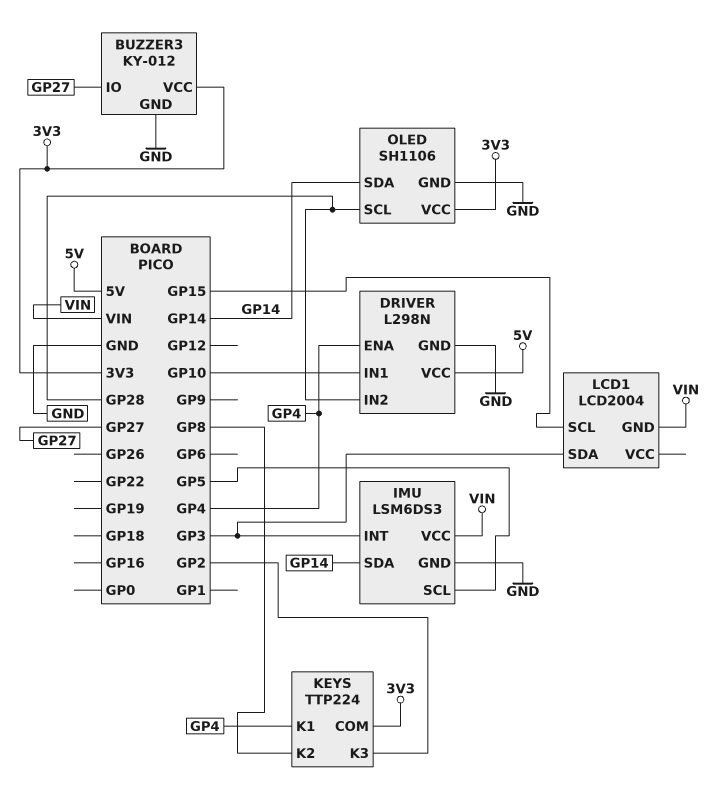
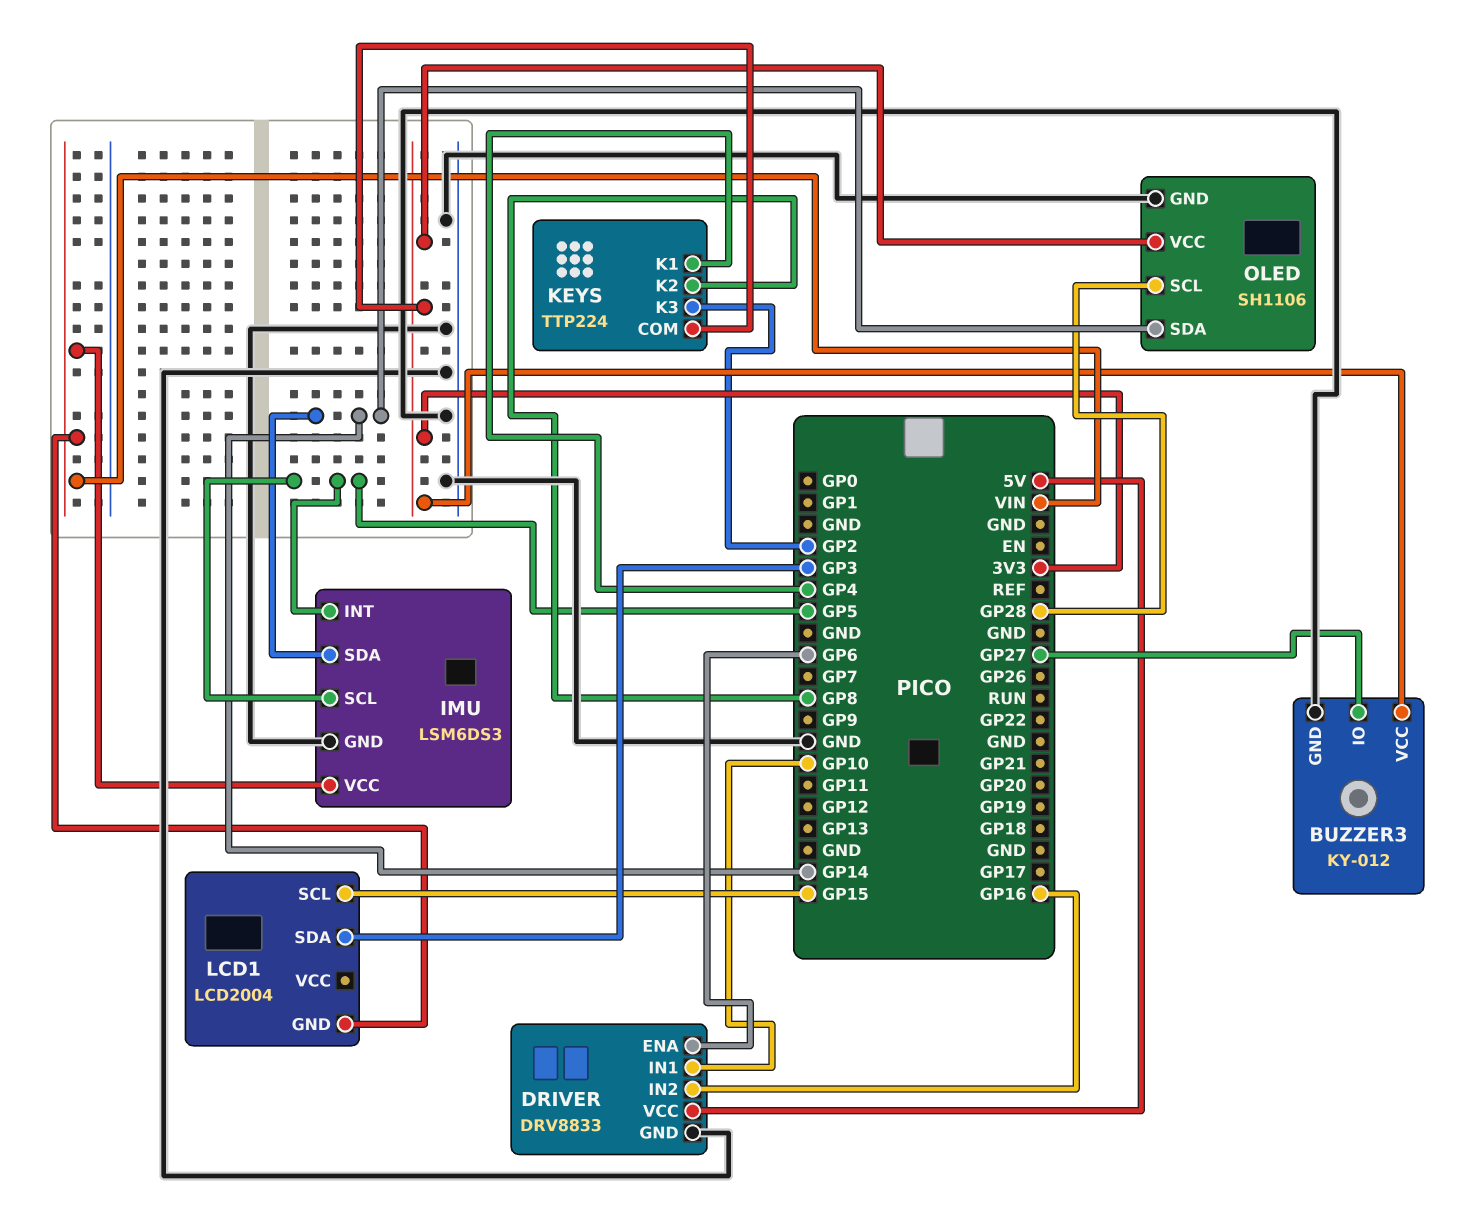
DRIVER: L298N -> DRV8833
DRIVER pin ENA: GP4 -> GP6
DRIVER pin IN2: GP28 -> GP16
IMU pin INT: GP3 -> GP5

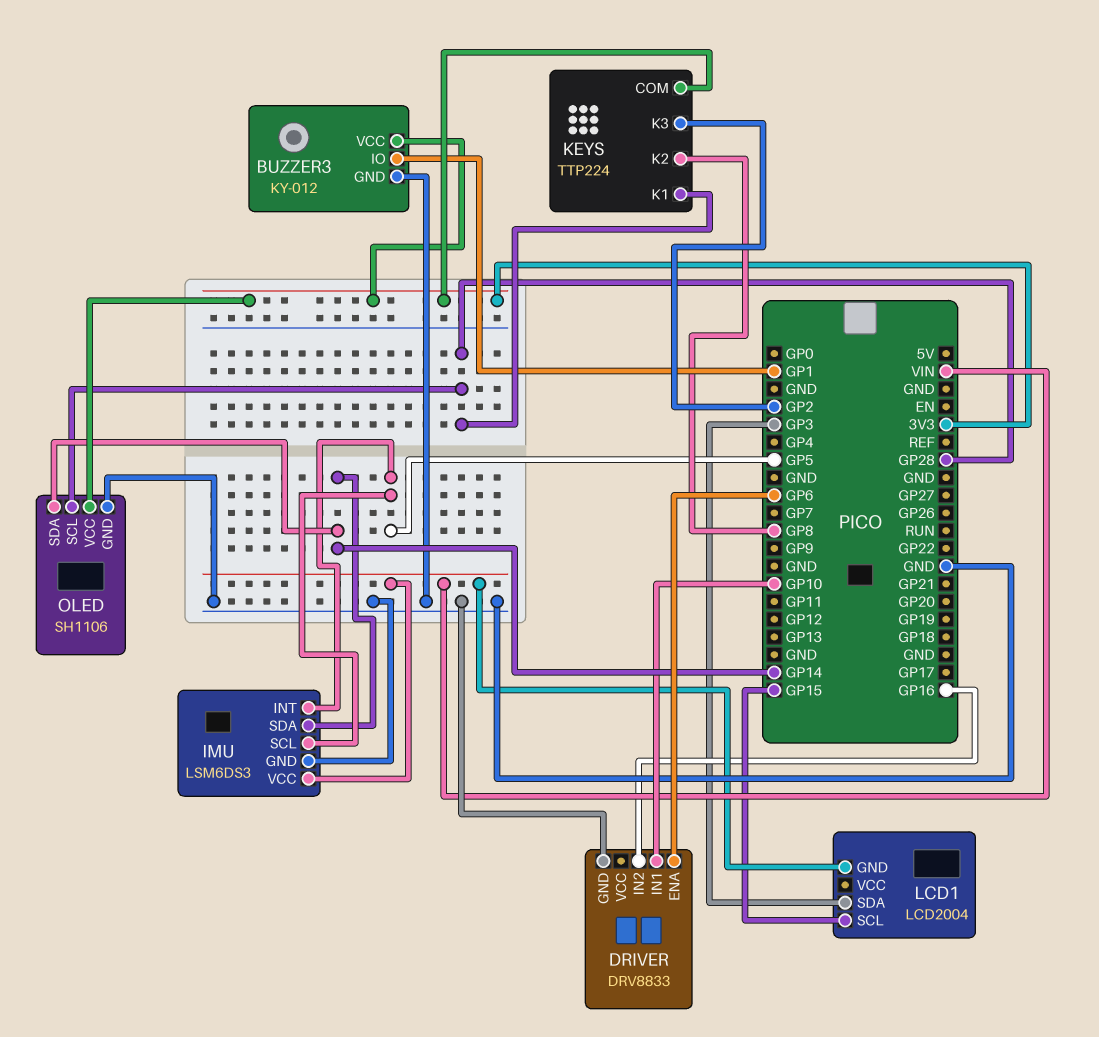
BUZZER3 pin IO: GP27 -> GP1
DRIVER pin VCC: 5V -> none
KEYS pin K1: GP4 -> GP28

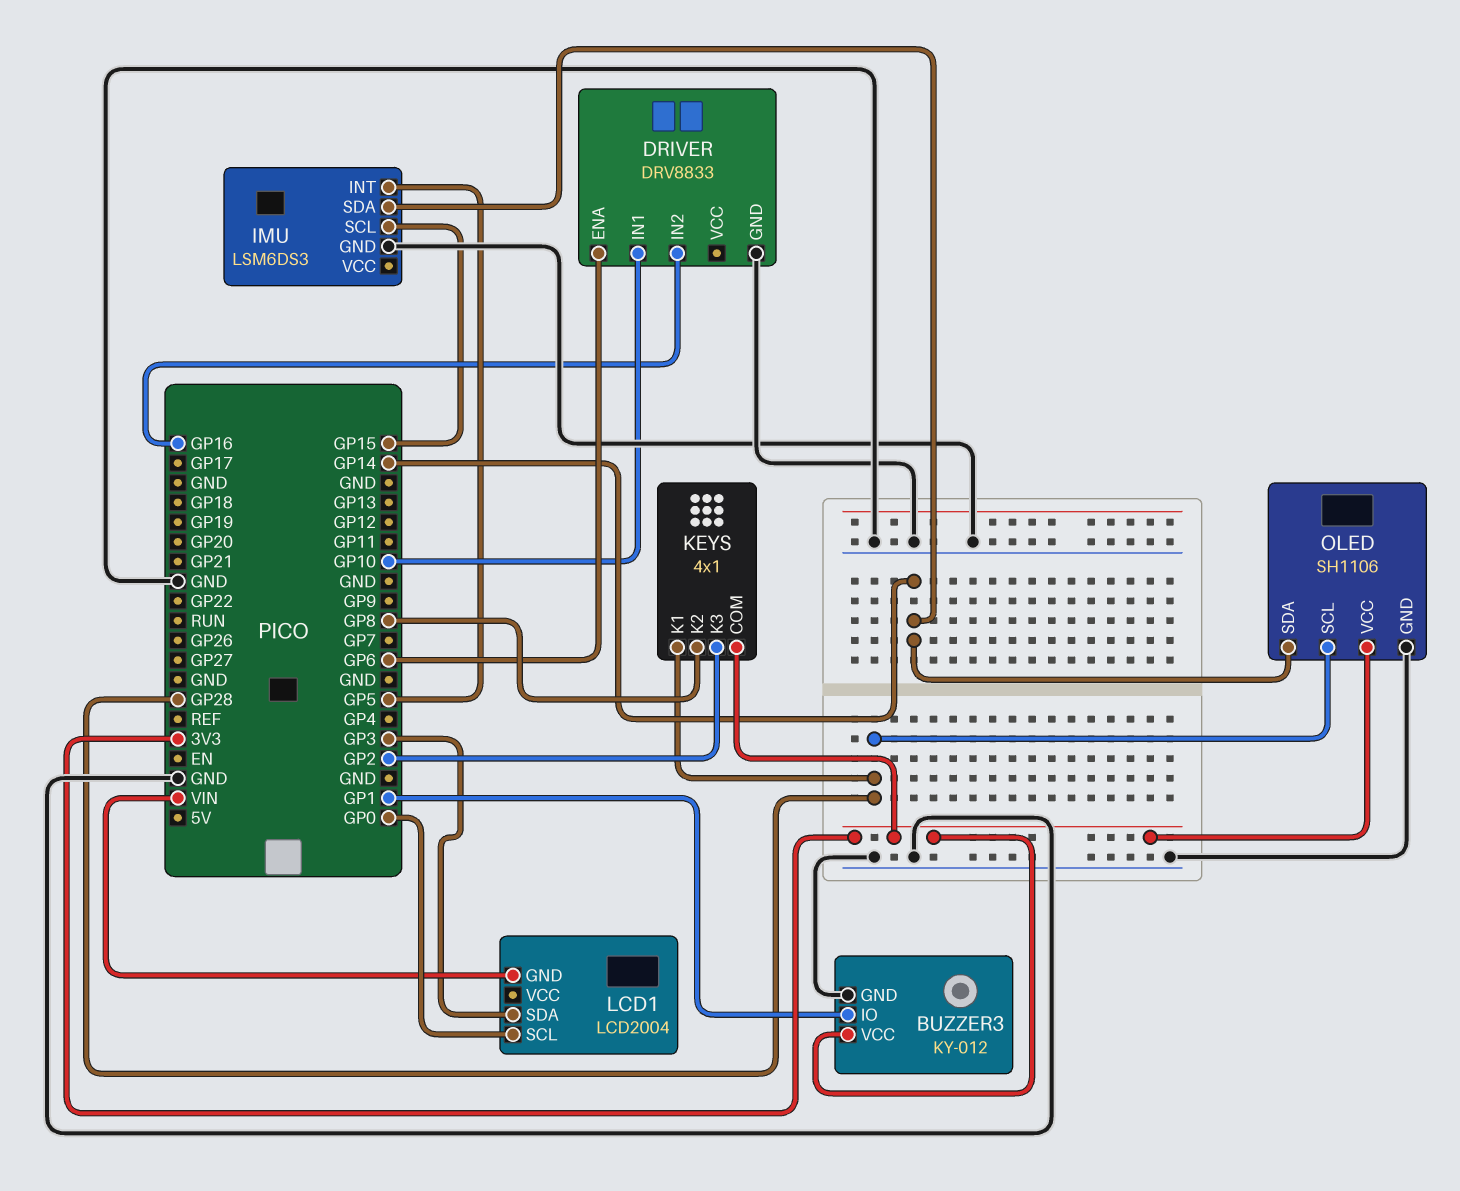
IMU pin SCL: GP5 -> GP15
IMU pin VCC: VIN -> none
KEYS: TTP224 -> 4x1
LCD1 pin SCL: GP15 -> GP0

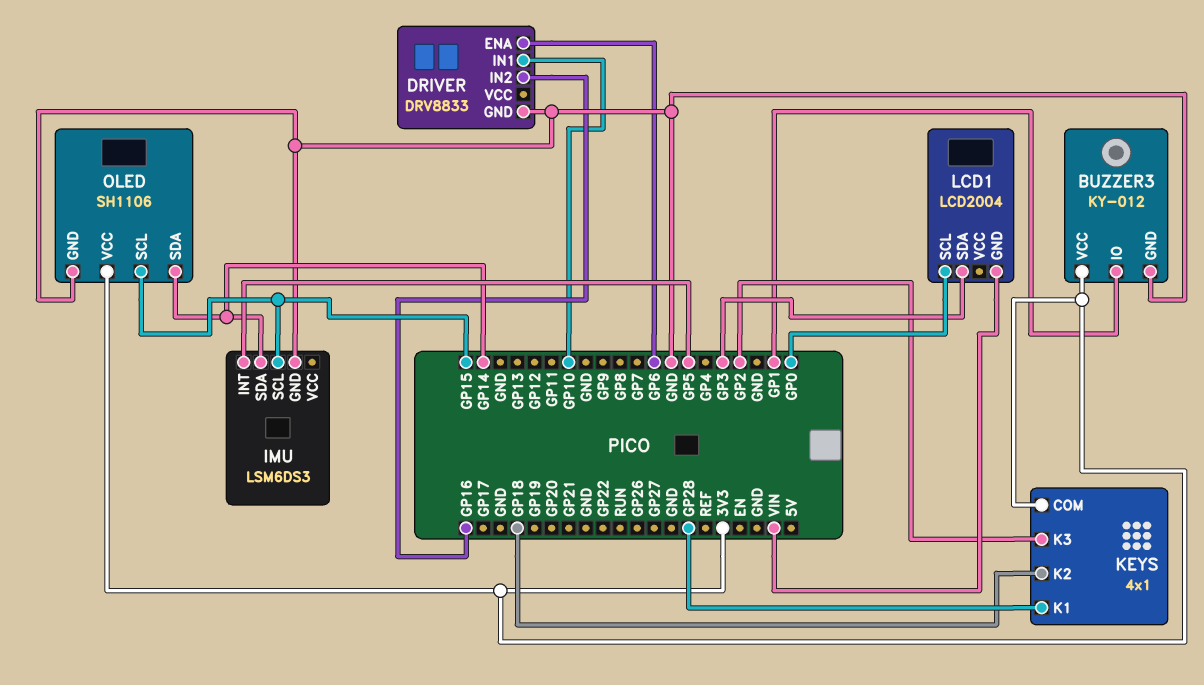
KEYS pin K2: GP8 -> GP18
OLED pin SCL: GP28 -> GP15

